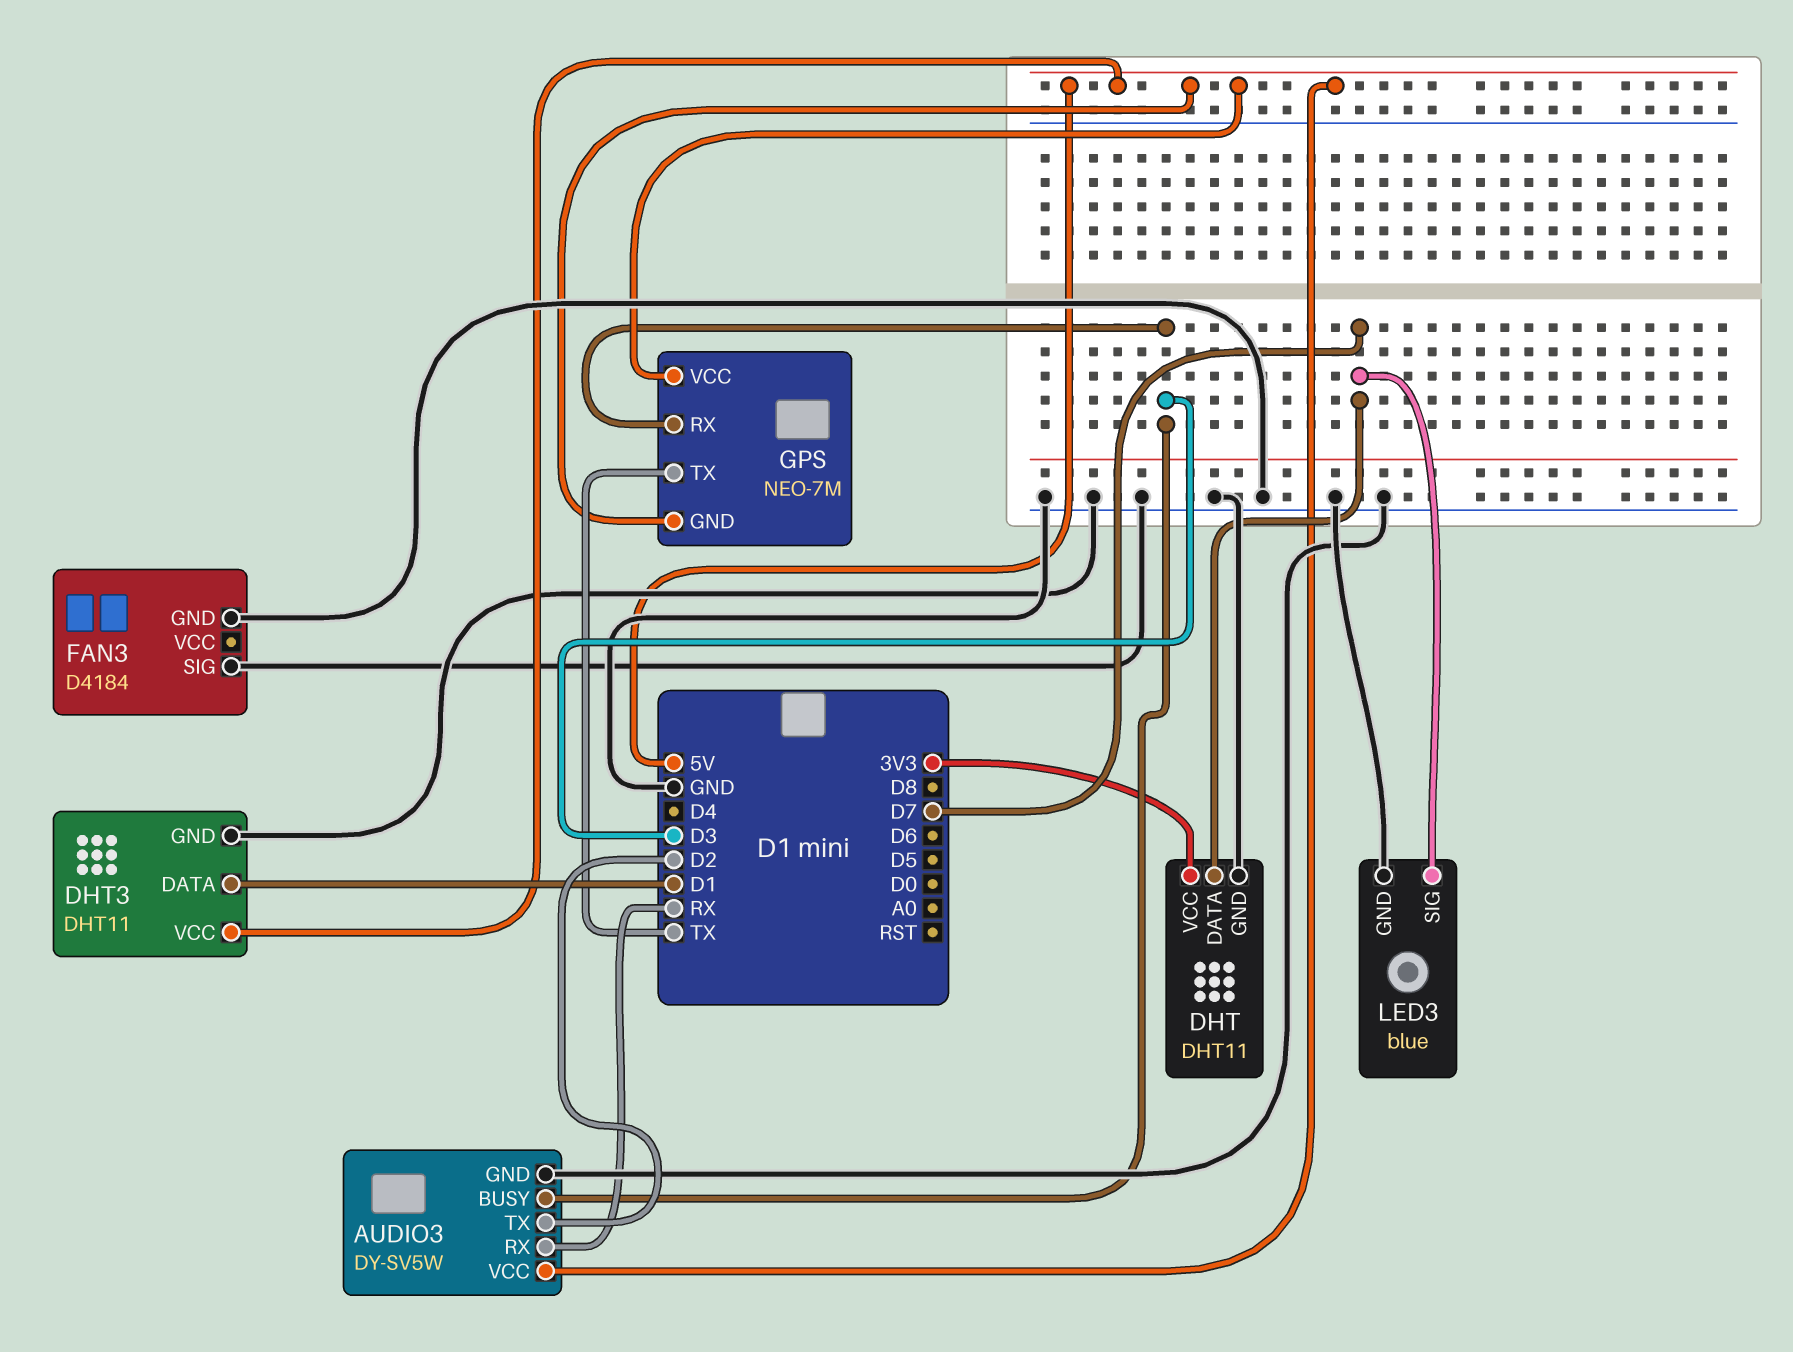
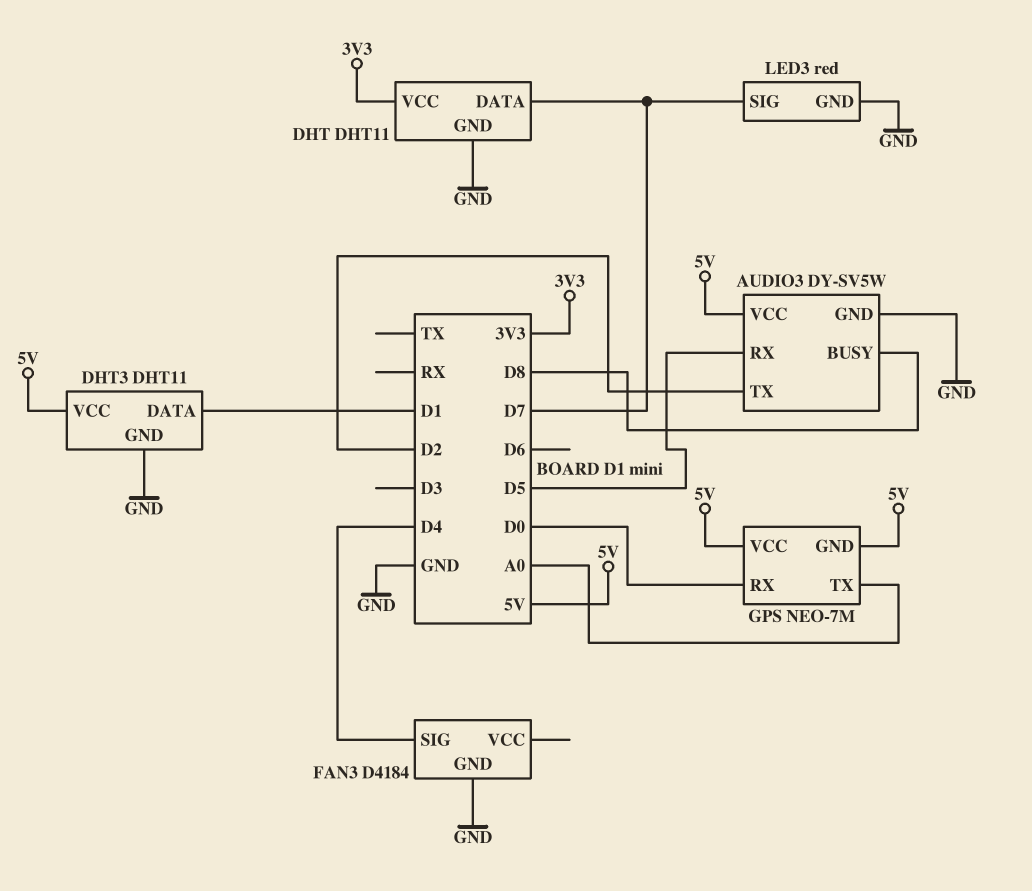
AUDIO3 pin BUSY: D3 -> D8
AUDIO3 pin RX: RX -> D5
FAN3 pin SIG: GND -> D4
GPS pin RX: D3 -> D0
GPS pin TX: TX -> A0
LED3: blue -> red

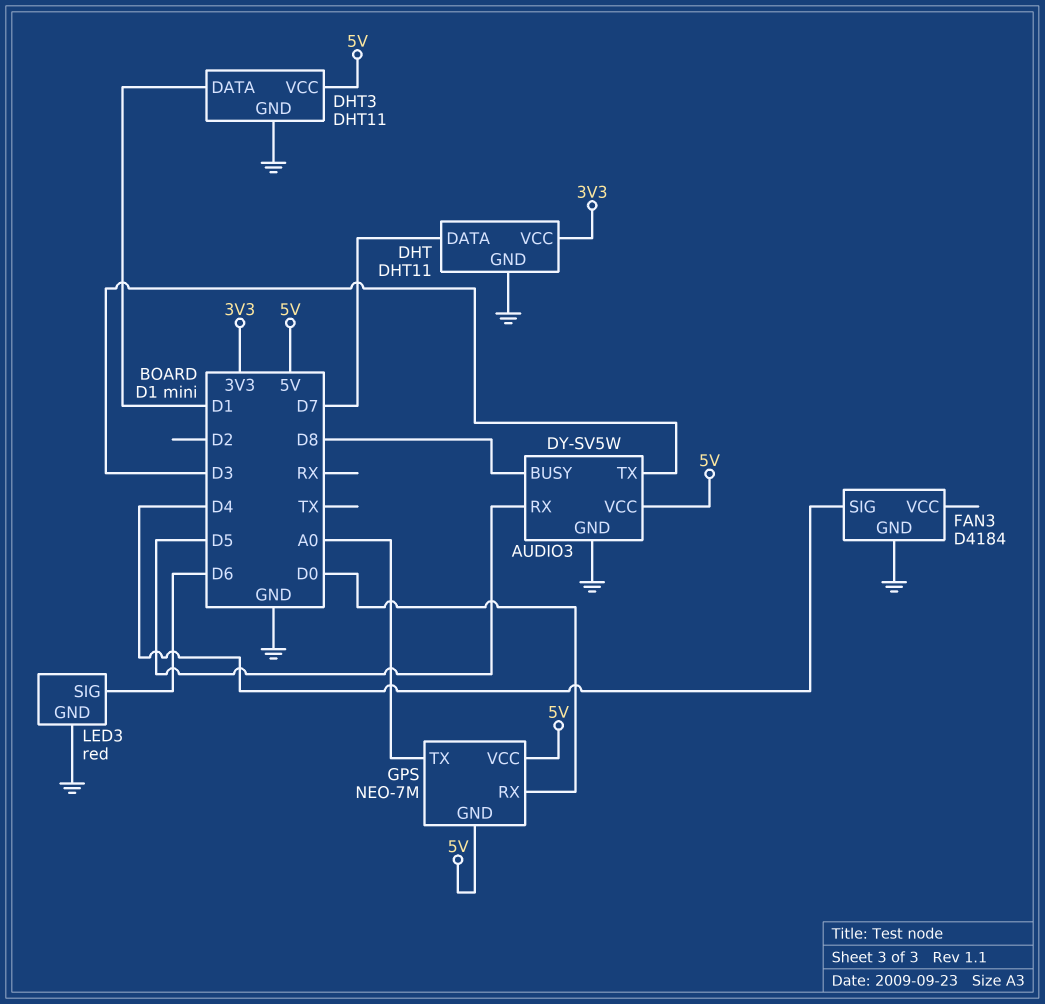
AUDIO3 pin TX: D2 -> D3
LED3 pin SIG: D7 -> D6

